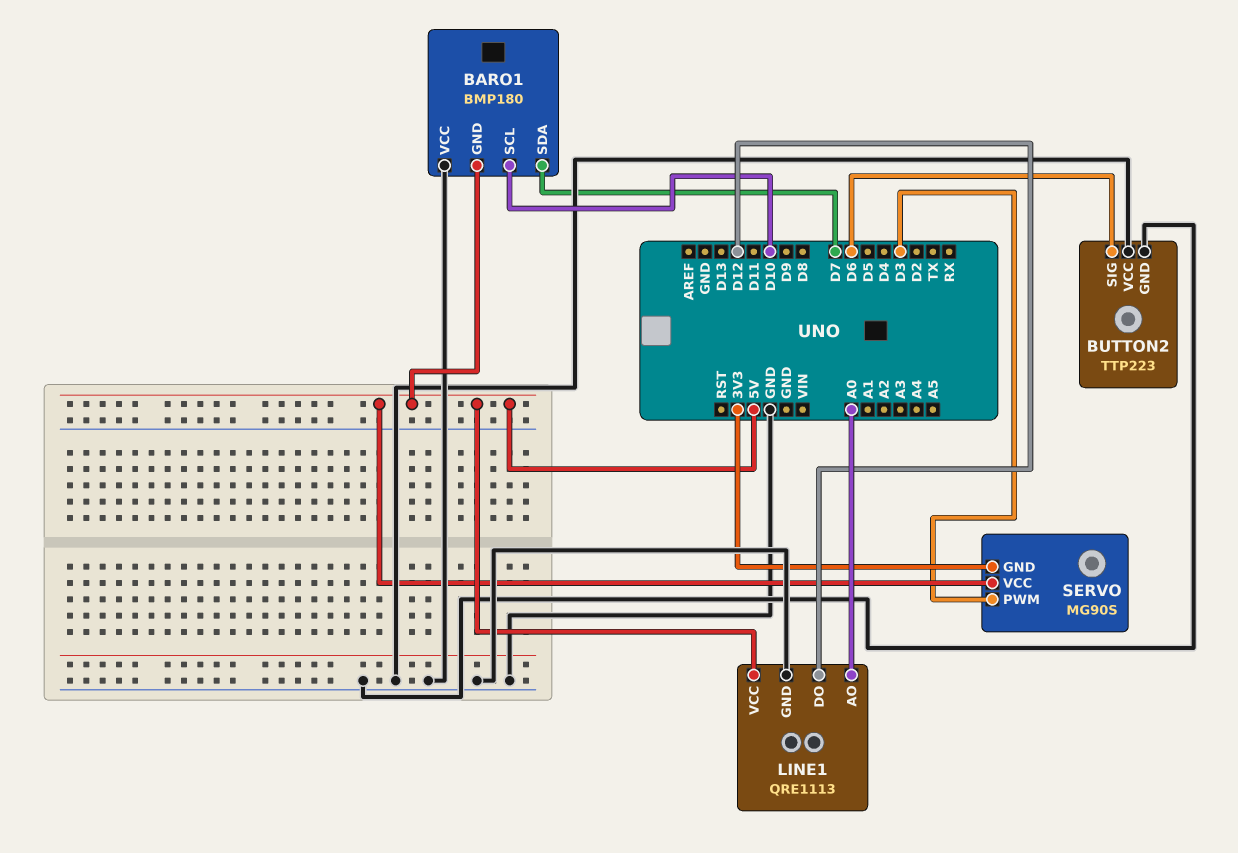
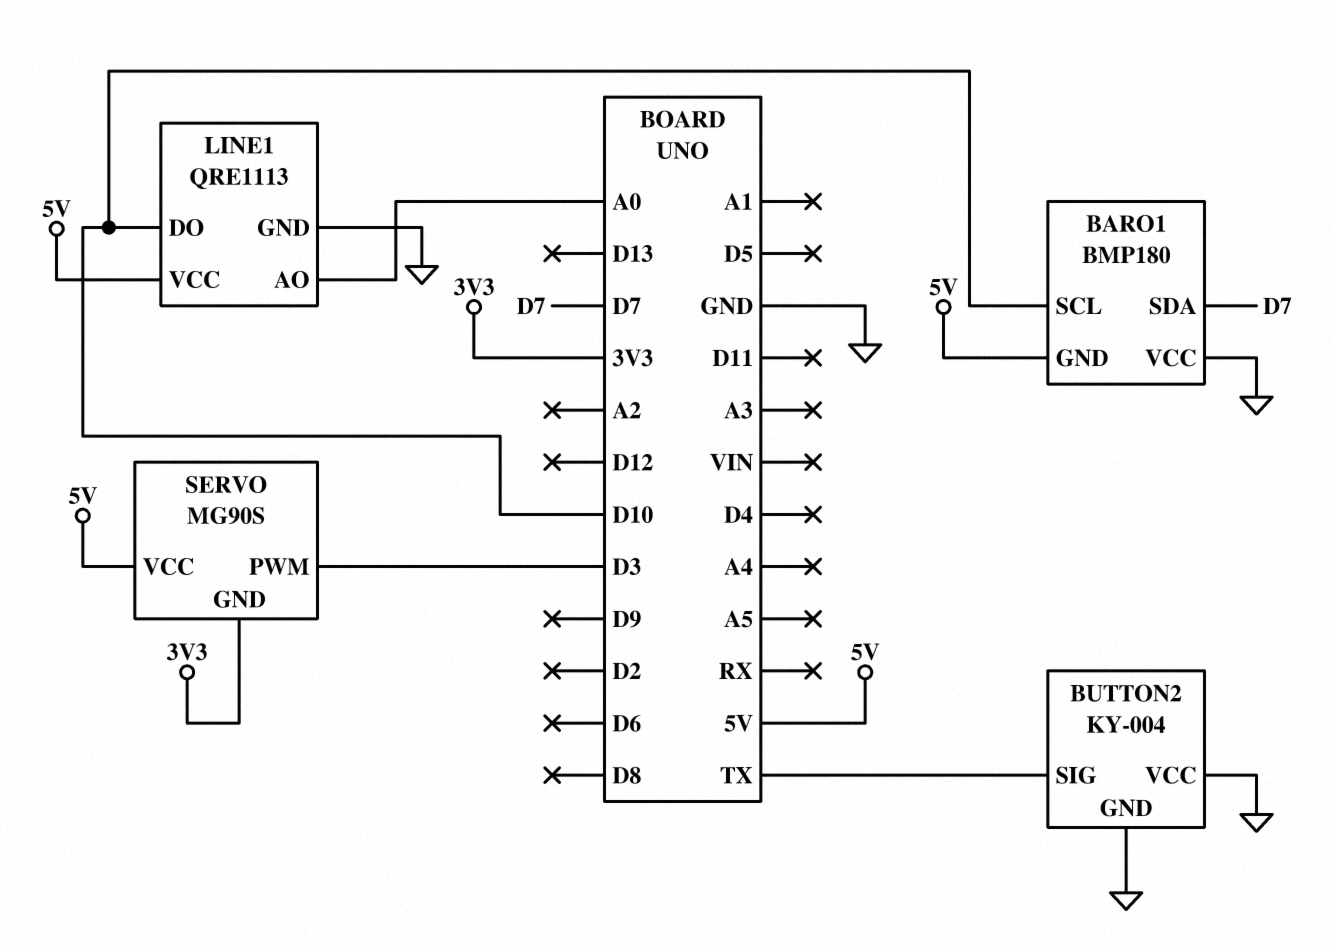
BUTTON2: TTP223 -> KY-004
BUTTON2 pin SIG: D6 -> TX
LINE1 pin DO: D12 -> D10

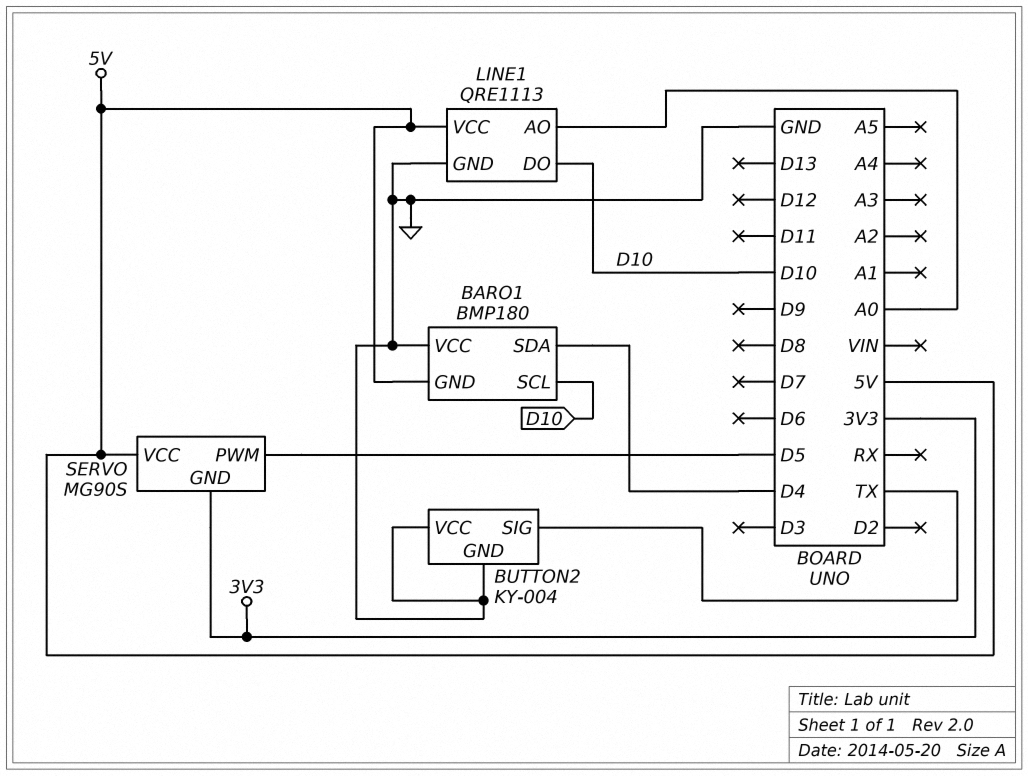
BARO1 pin SDA: D7 -> D4
SERVO pin PWM: D3 -> D5

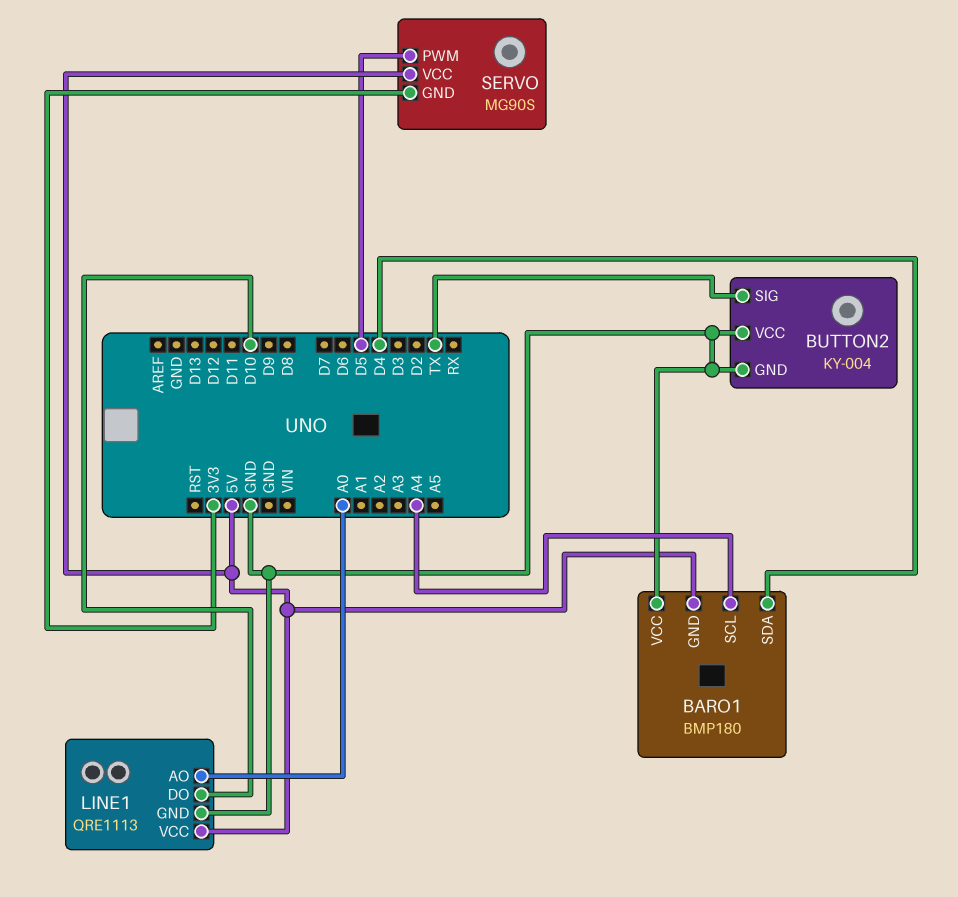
BARO1 pin SCL: D10 -> A4

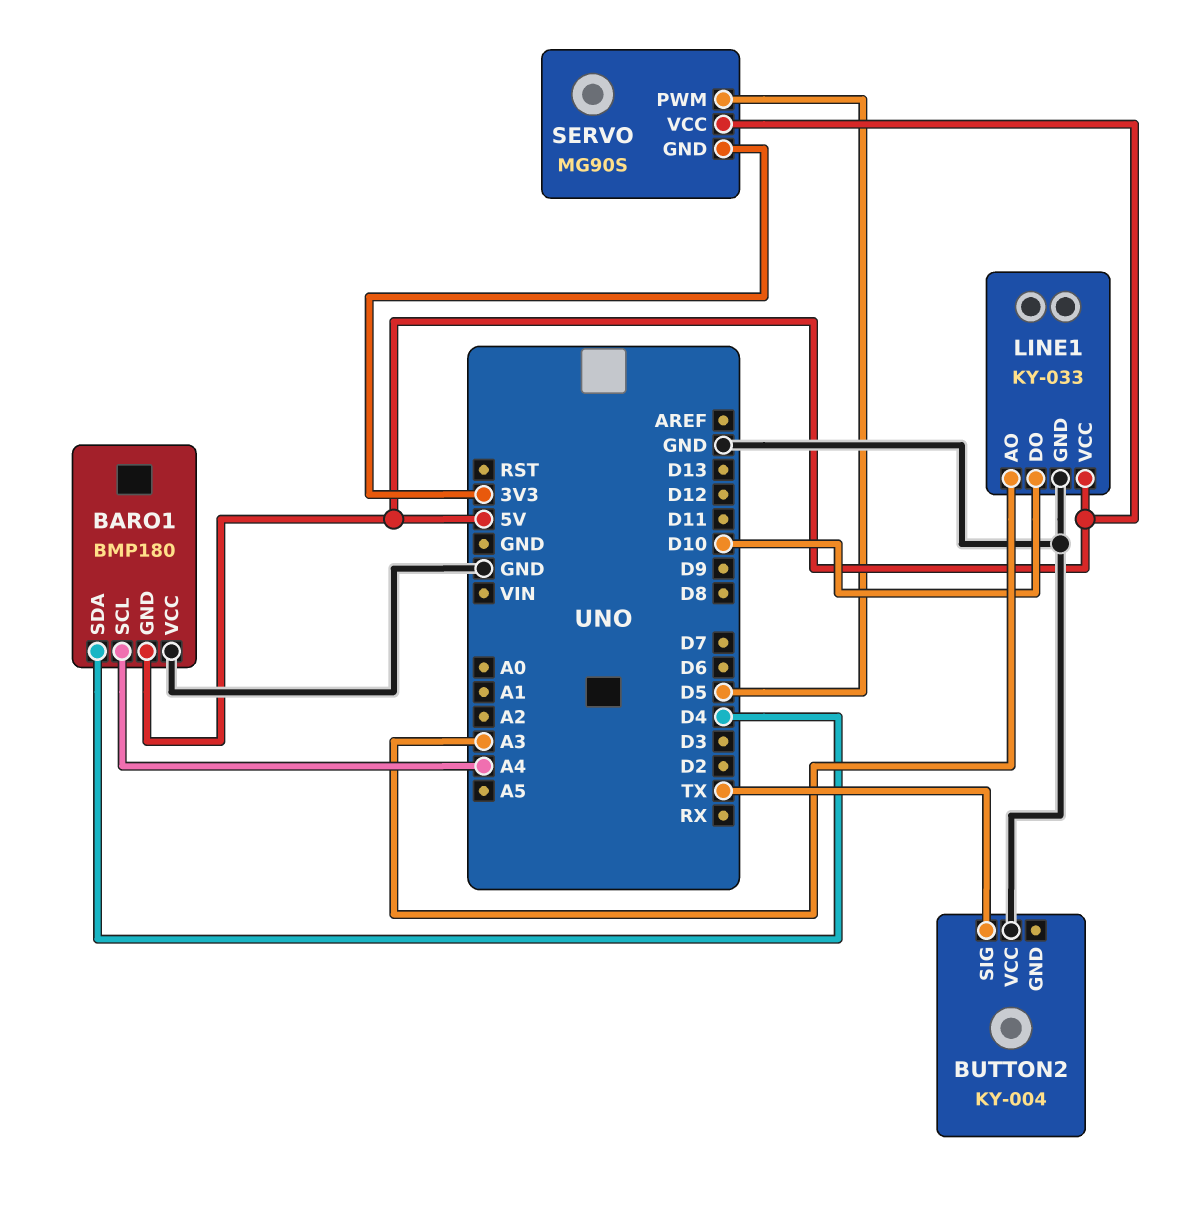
BUTTON2 pin GND: GND -> none
LINE1: QRE1113 -> KY-033
LINE1 pin AO: A0 -> A3

